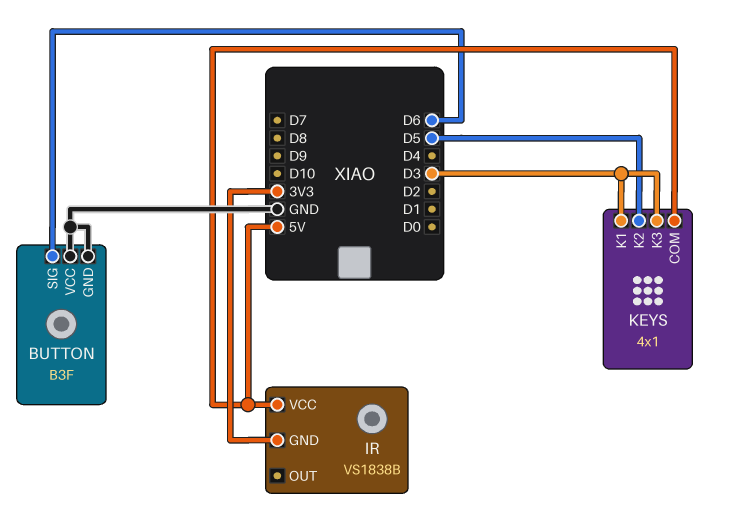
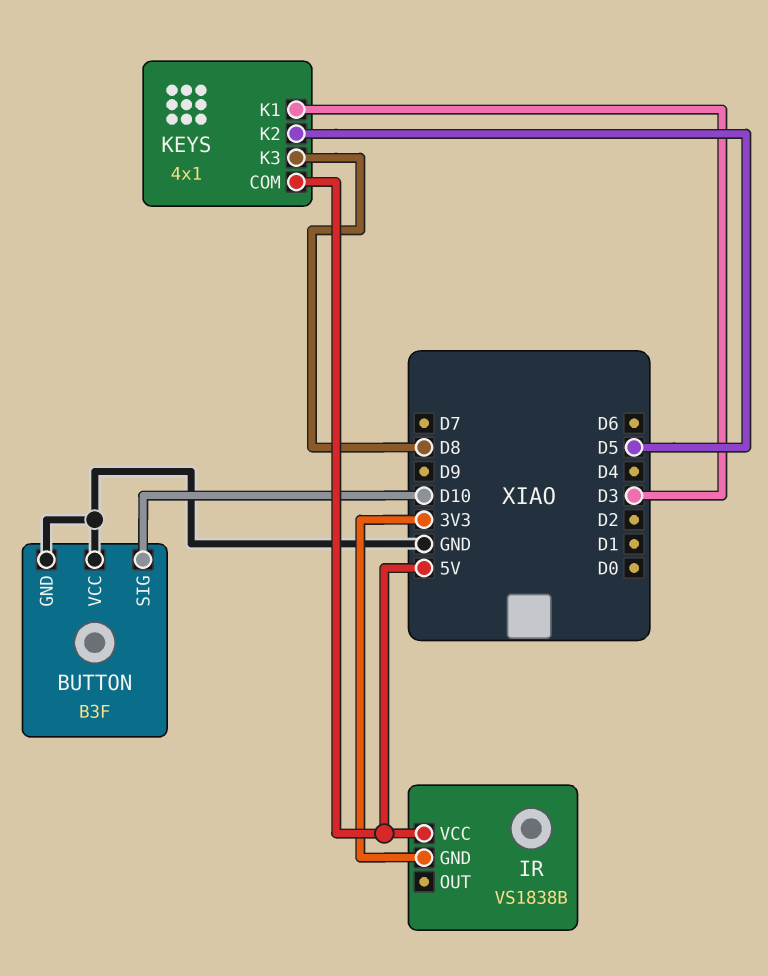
BUTTON pin SIG: D6 -> D10
KEYS pin K3: D3 -> D8

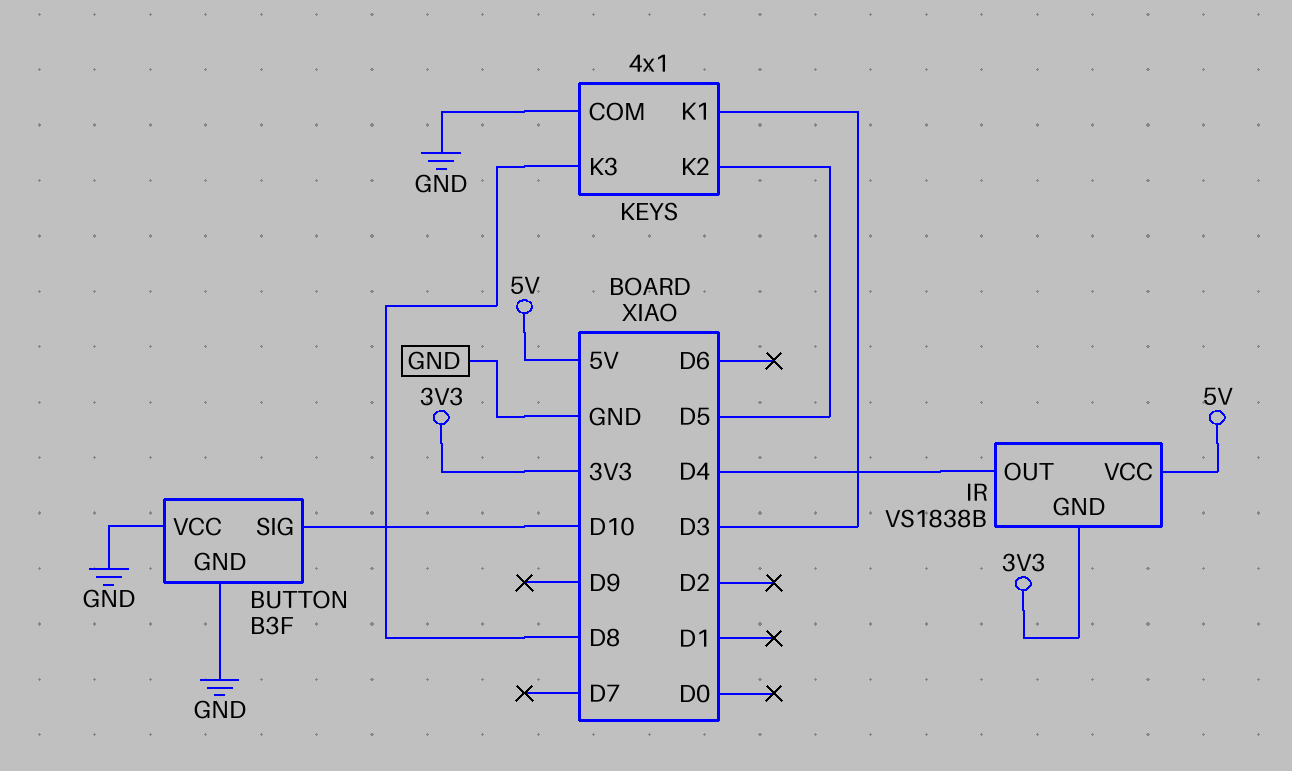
IR pin OUT: none -> D4
KEYS pin COM: 5V -> GND

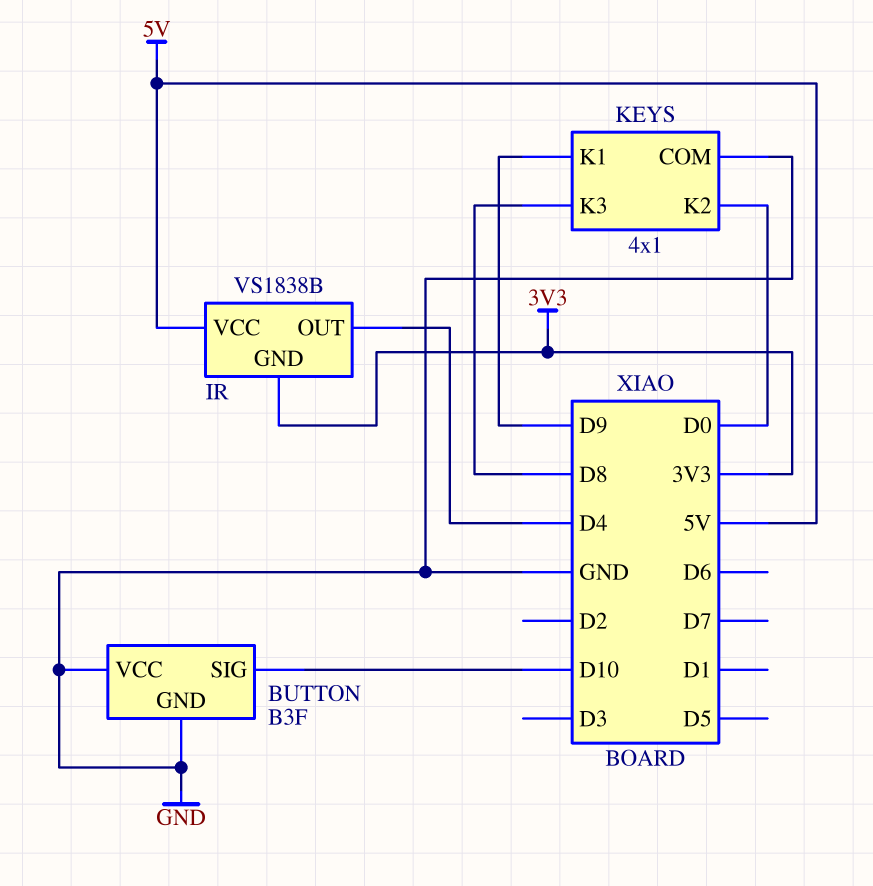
KEYS pin K1: D3 -> D9
KEYS pin K2: D5 -> D0

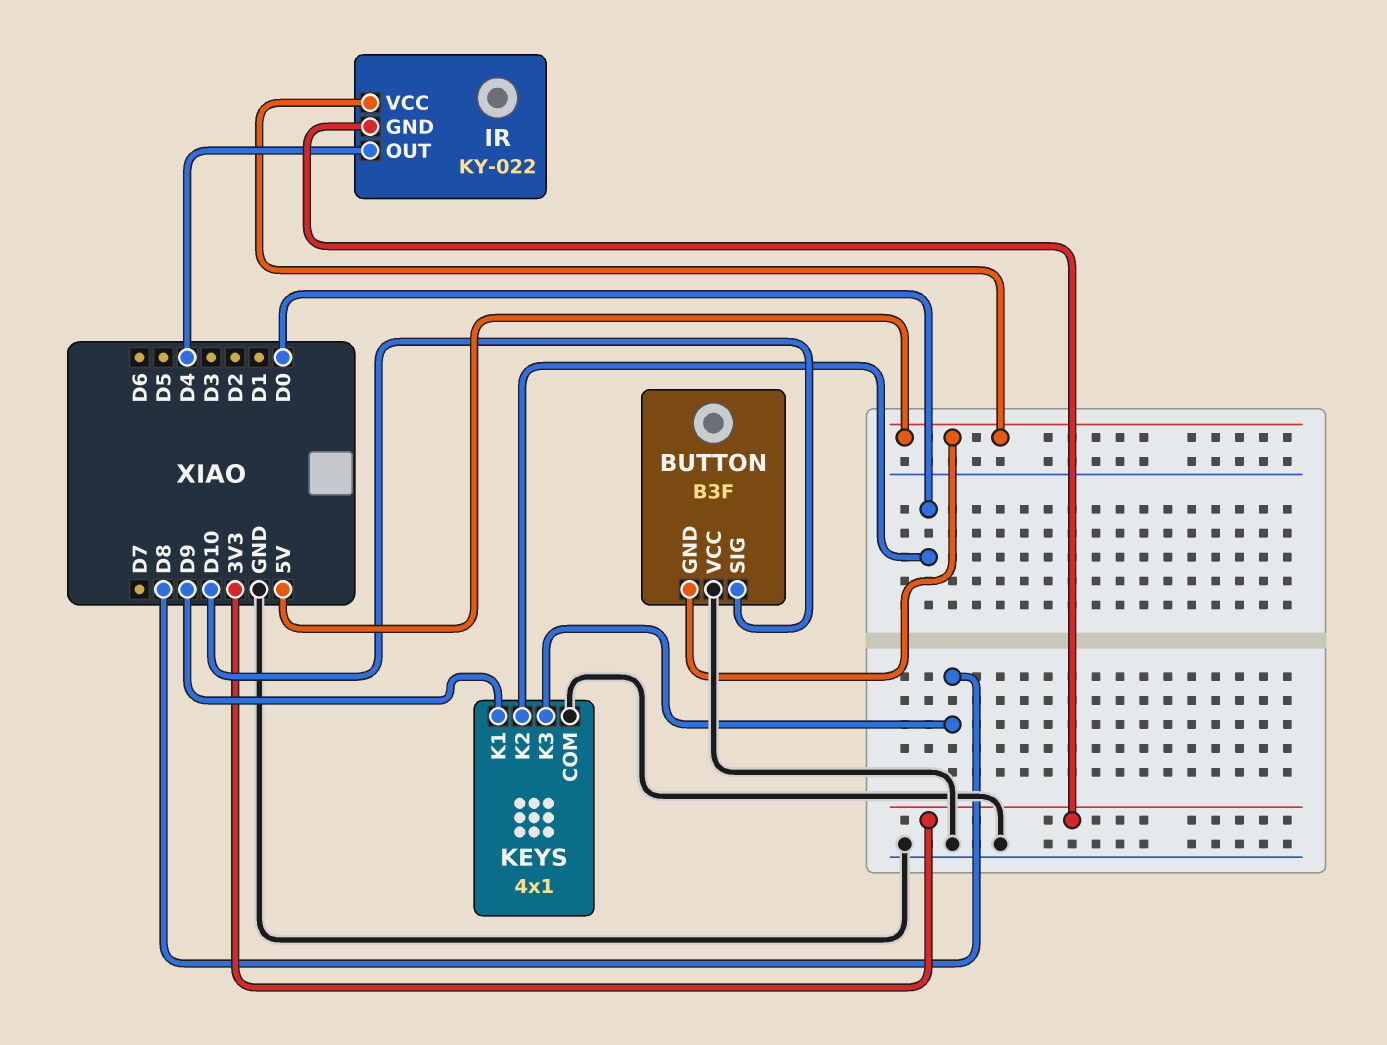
BUTTON pin GND: GND -> 5V
IR: VS1838B -> KY-022

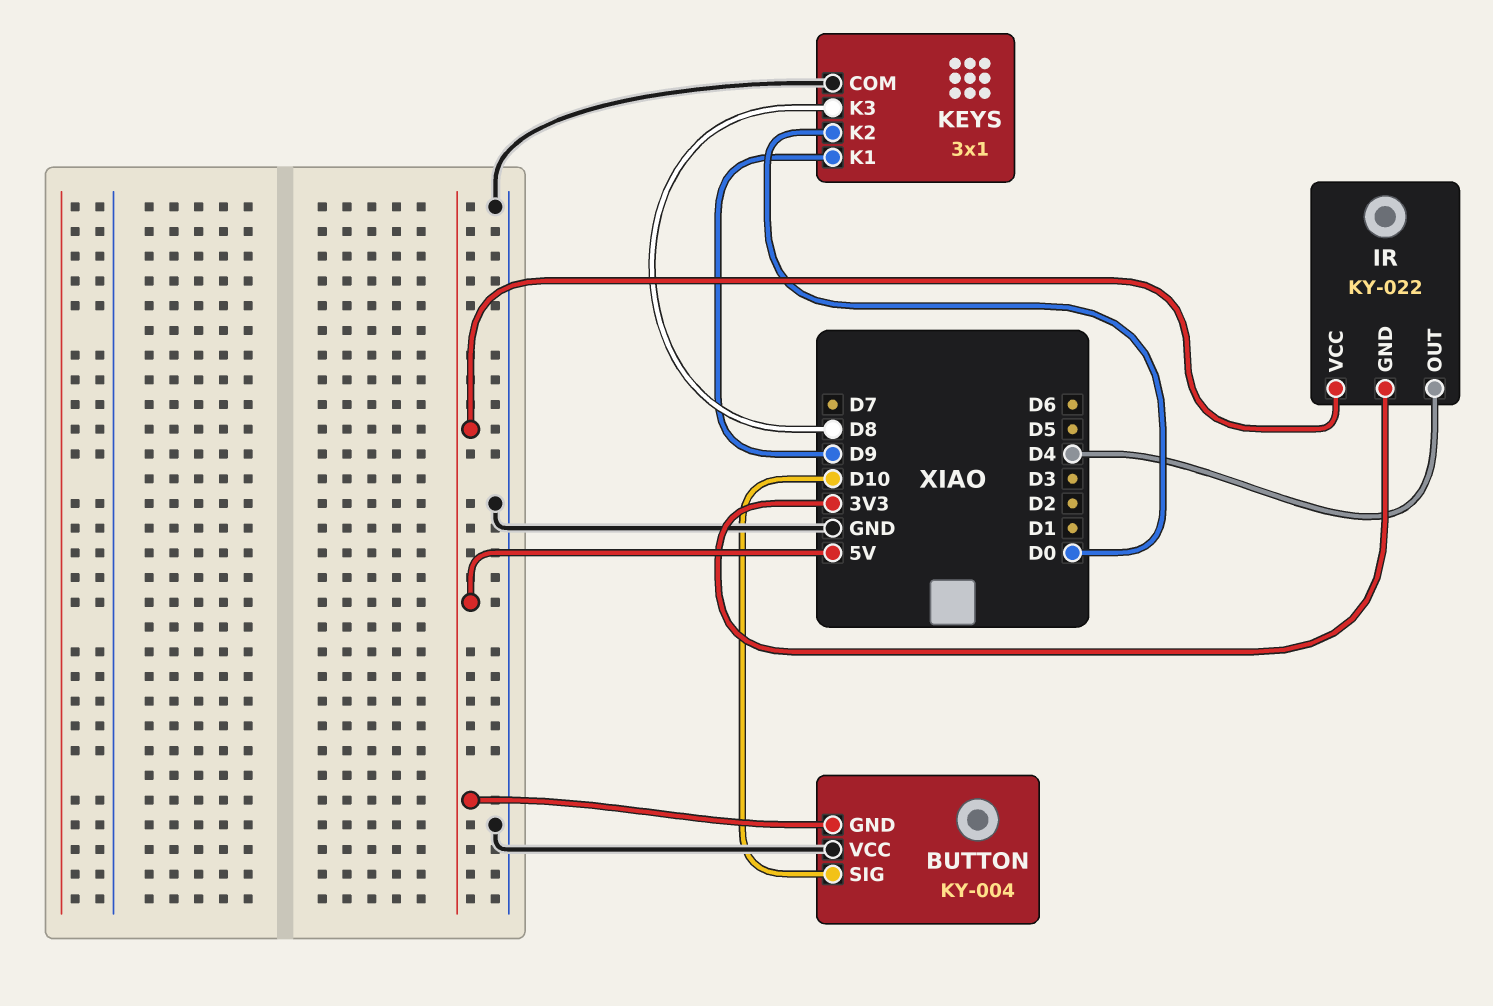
BUTTON: B3F -> KY-004
KEYS: 4x1 -> 3x1

